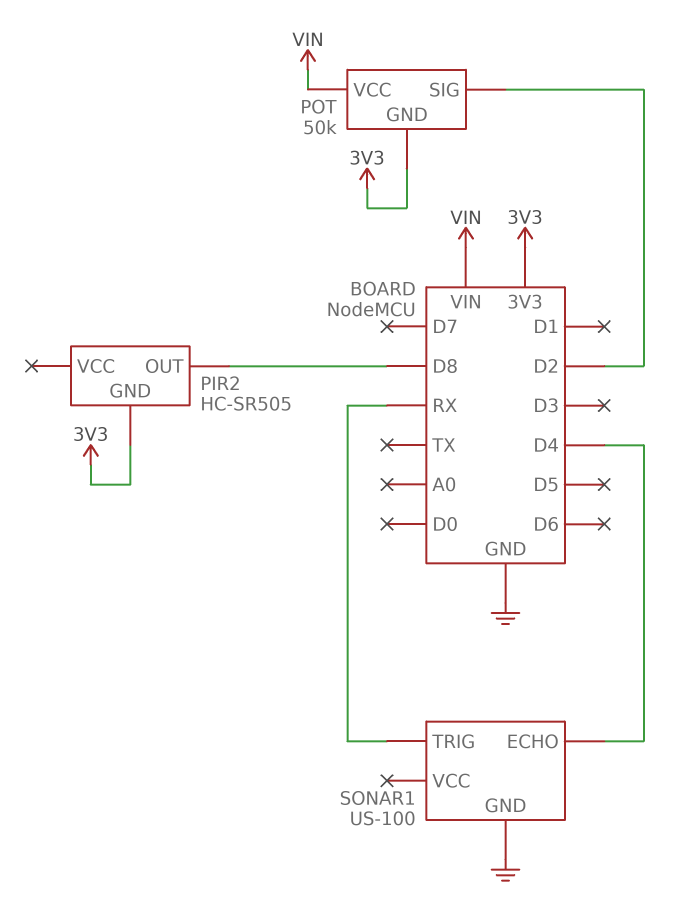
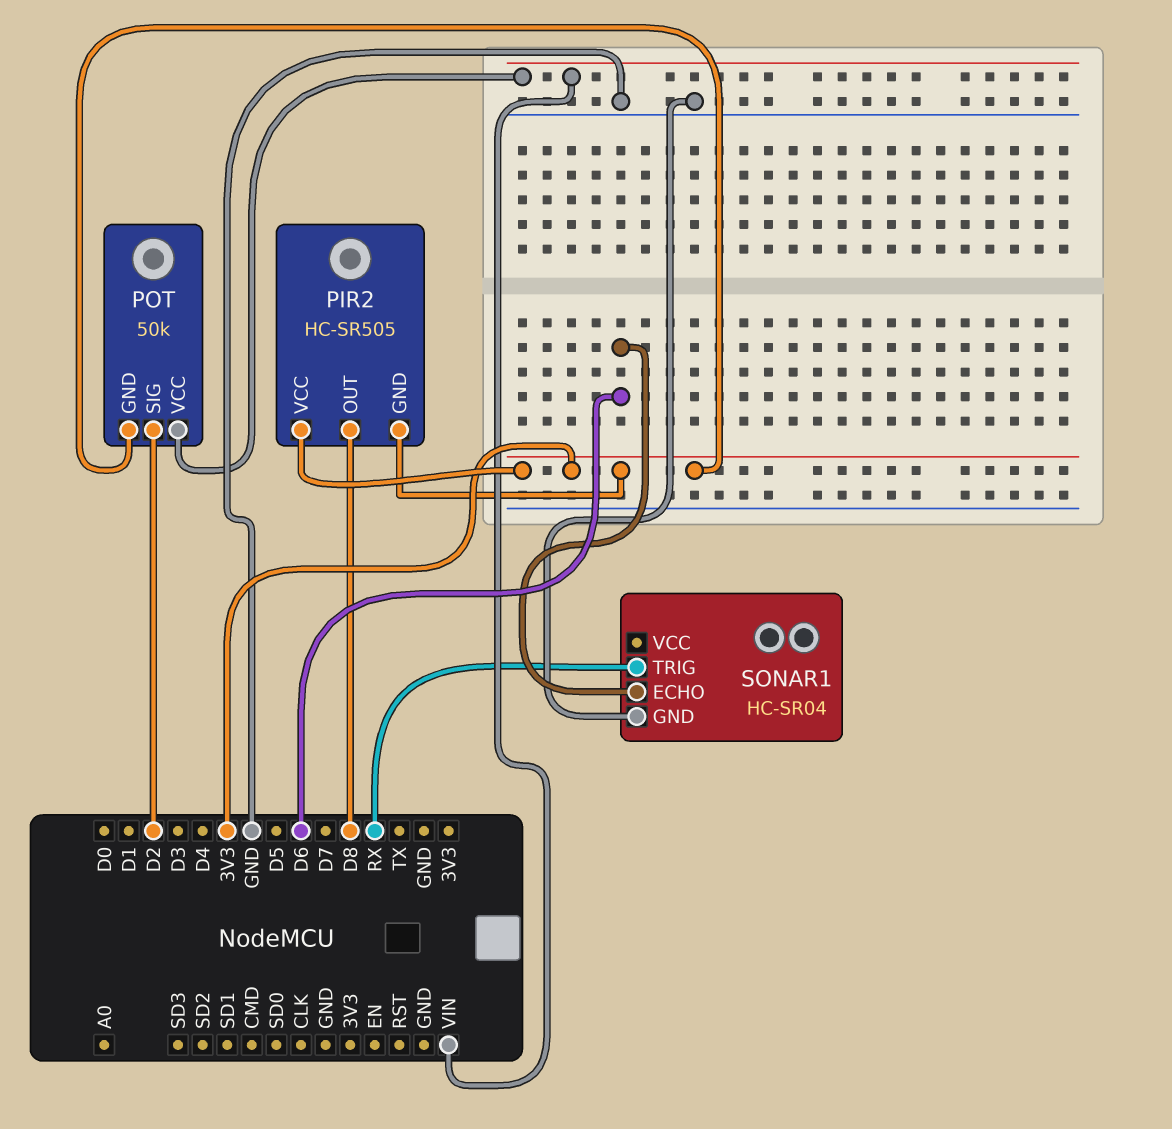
PIR2 pin VCC: none -> 3V3
SONAR1: US-100 -> HC-SR04
SONAR1 pin ECHO: D4 -> D6

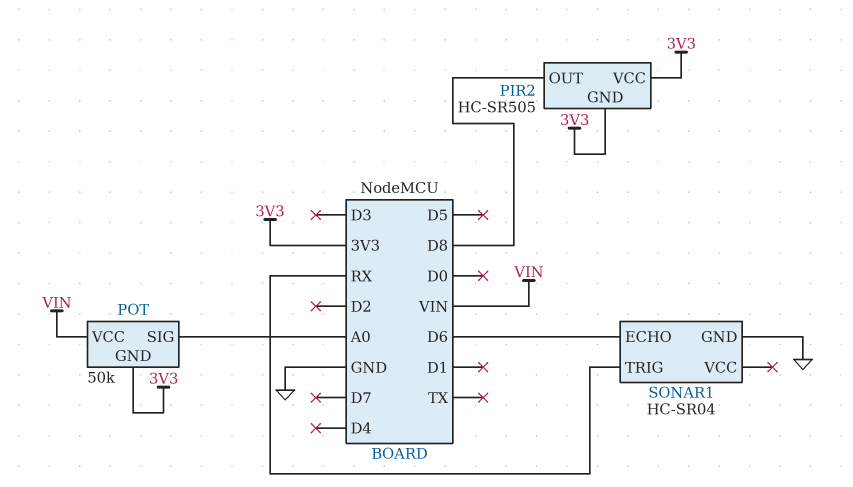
POT pin SIG: D2 -> A0

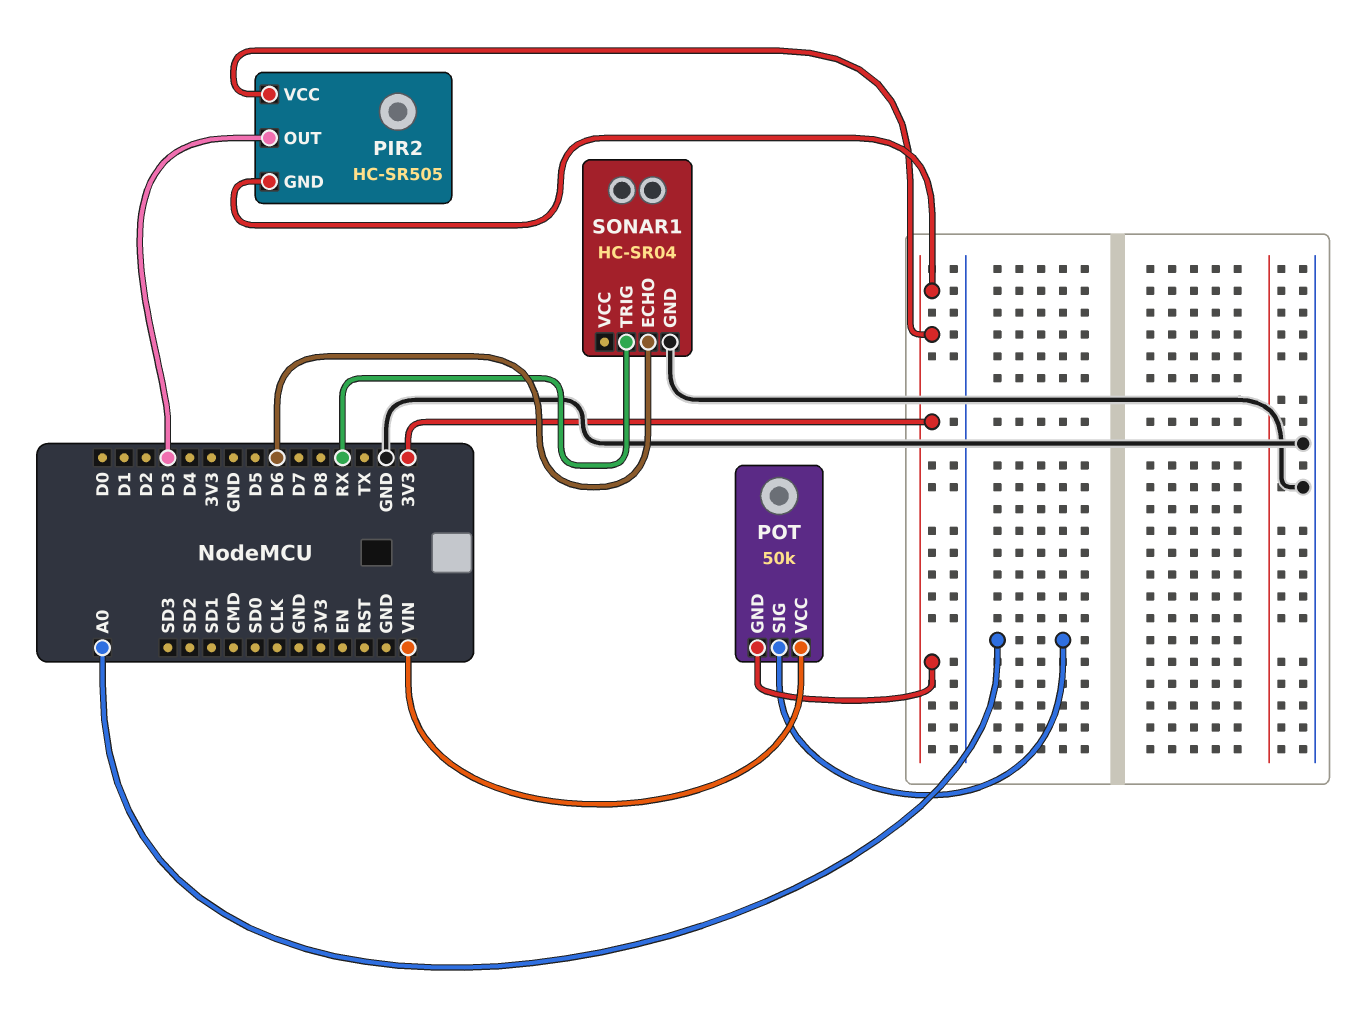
PIR2 pin OUT: D8 -> D3

